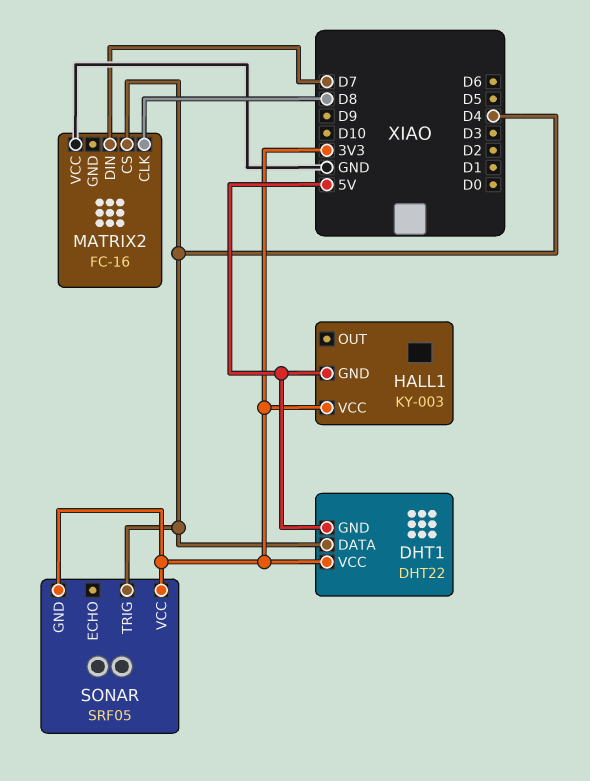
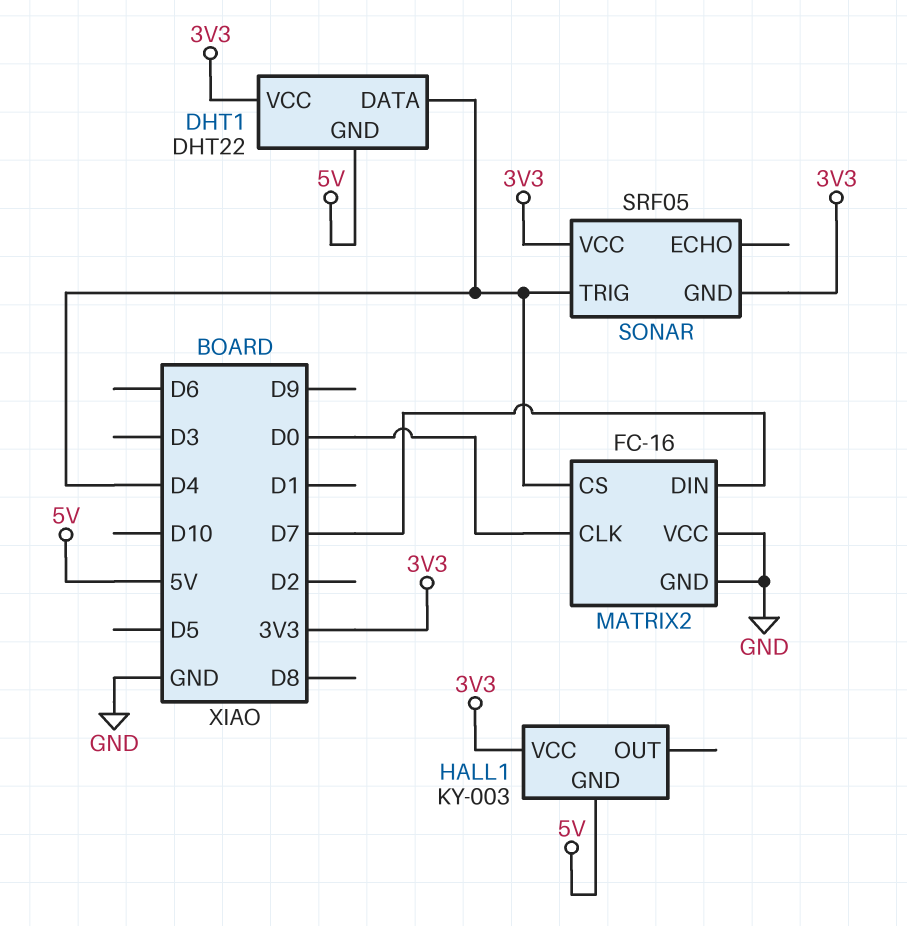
MATRIX2 pin CLK: D8 -> D0
MATRIX2 pin GND: none -> GND

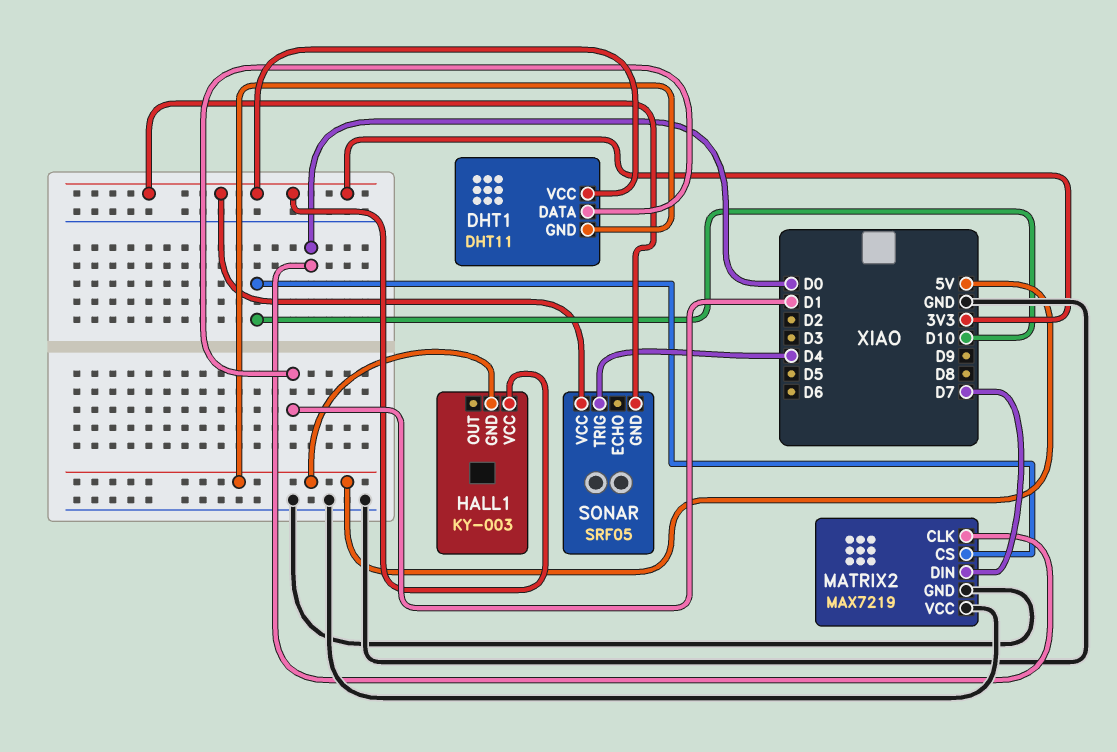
DHT1: DHT22 -> DHT11
DHT1 pin DATA: D4 -> D1
MATRIX2: FC-16 -> MAX7219
MATRIX2 pin CS: D4 -> D10

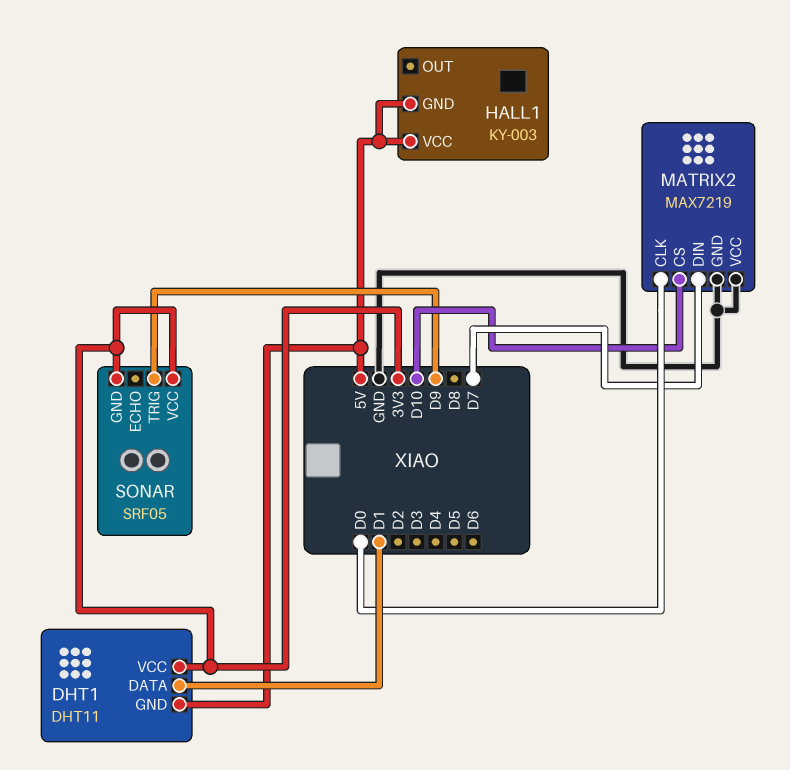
HALL1 pin VCC: 3V3 -> 5V
SONAR pin TRIG: D4 -> D9

